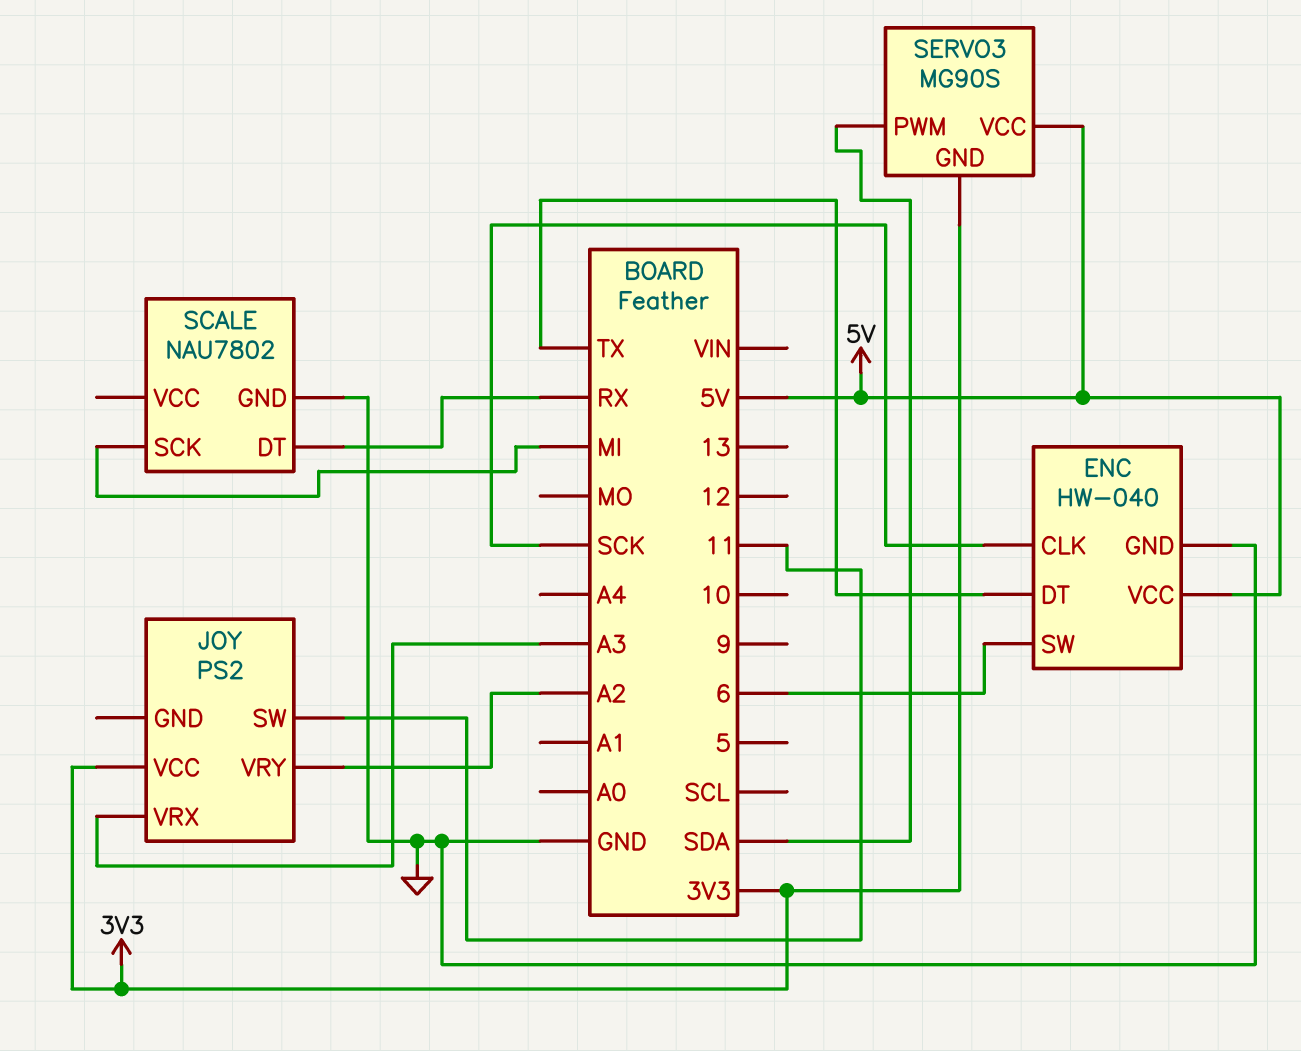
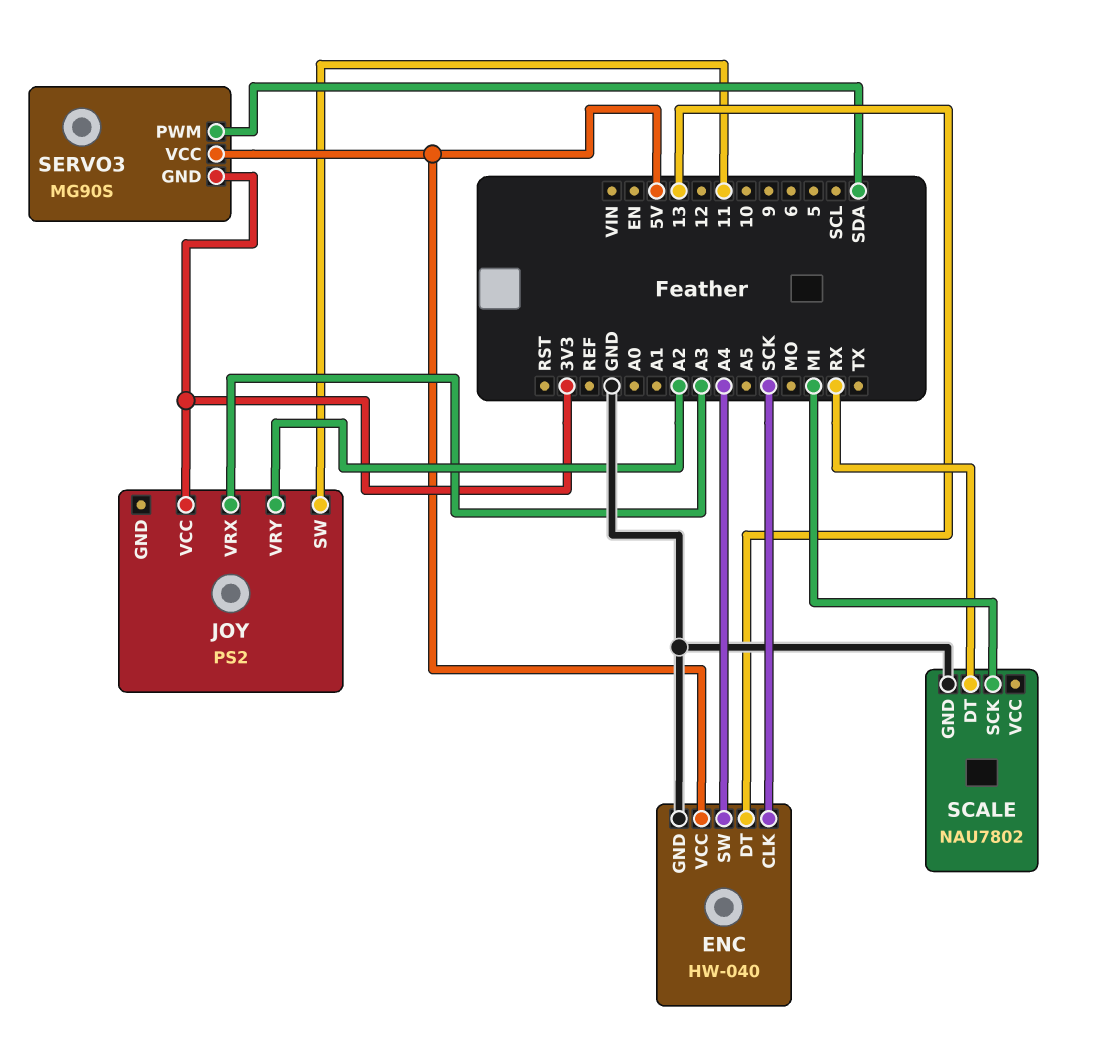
ENC pin DT: TX -> 13
ENC pin SW: 6 -> A4

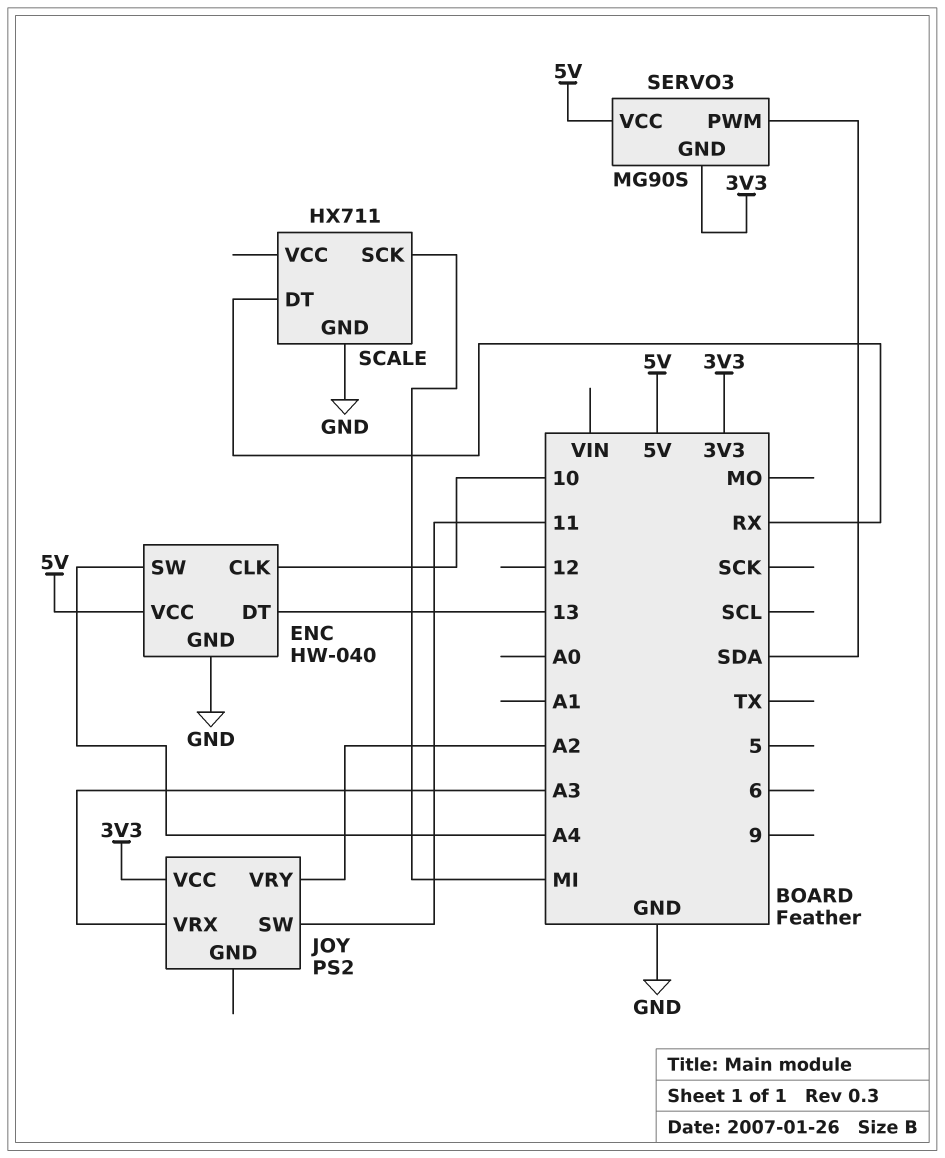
ENC pin CLK: SCK -> 10
SCALE: NAU7802 -> HX711

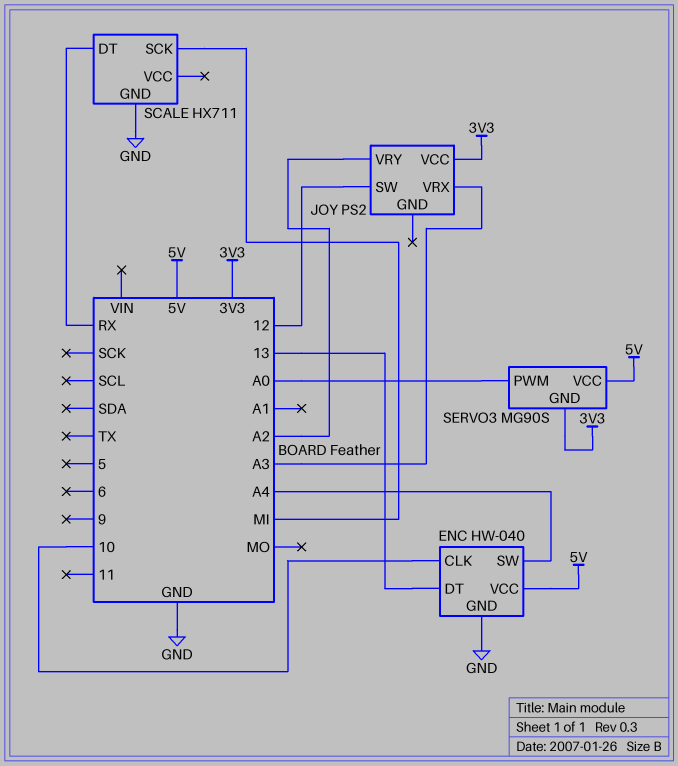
JOY pin SW: 11 -> 12
SERVO3 pin PWM: SDA -> A0

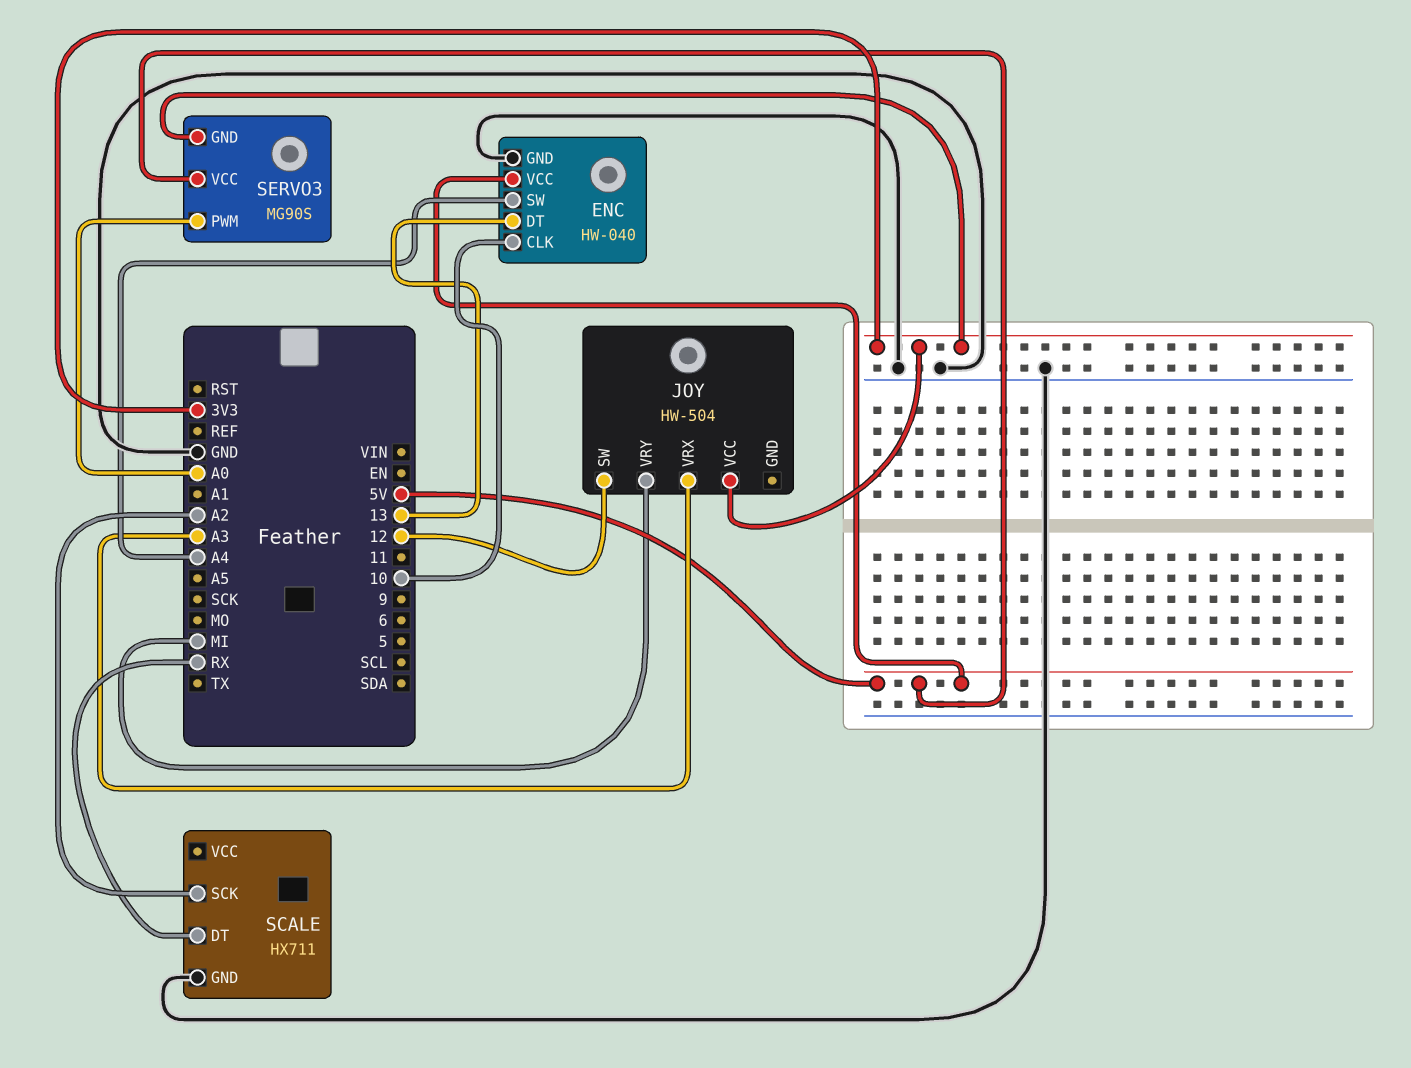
JOY: PS2 -> HW-504
JOY pin VRY: A2 -> MI
SCALE pin SCK: MI -> A2

